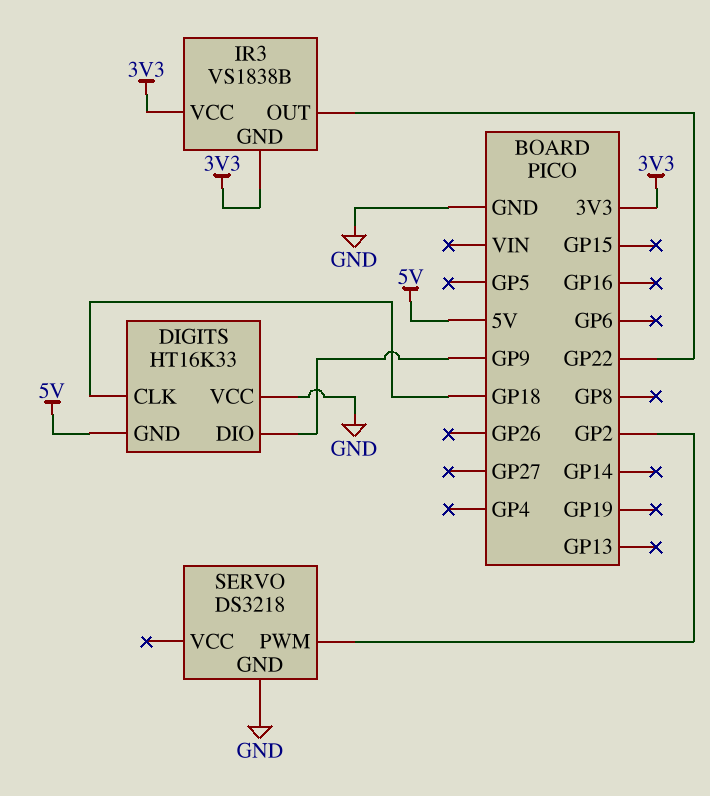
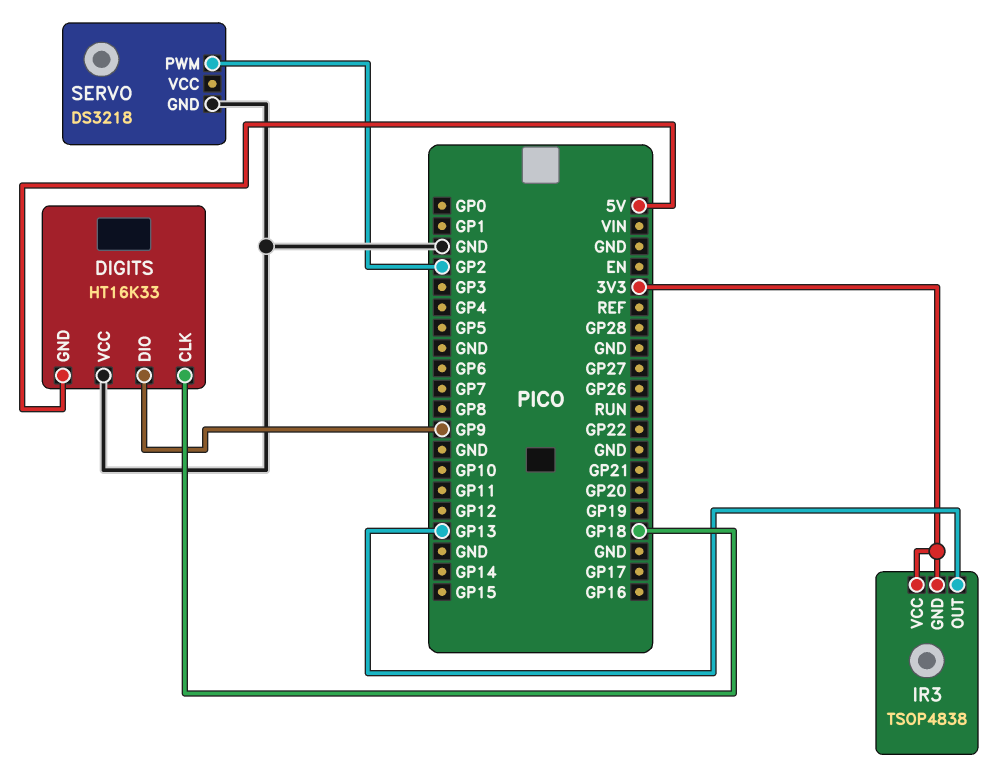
IR3: VS1838B -> TSOP4838
IR3 pin OUT: GP22 -> GP13

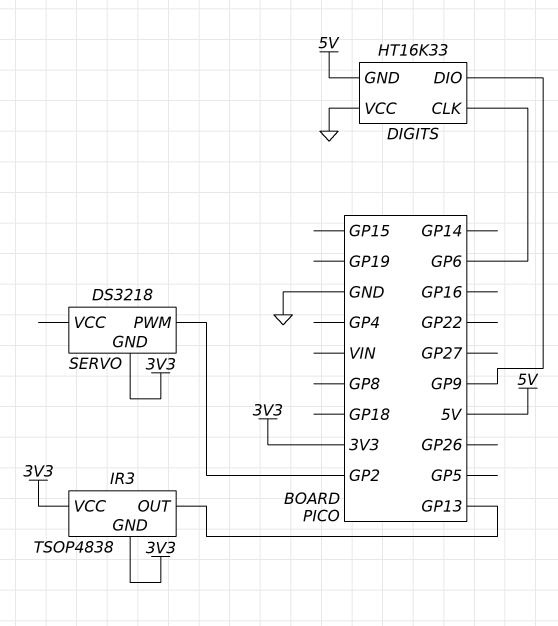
DIGITS pin CLK: GP18 -> GP6
SERVO pin GND: GND -> 3V3

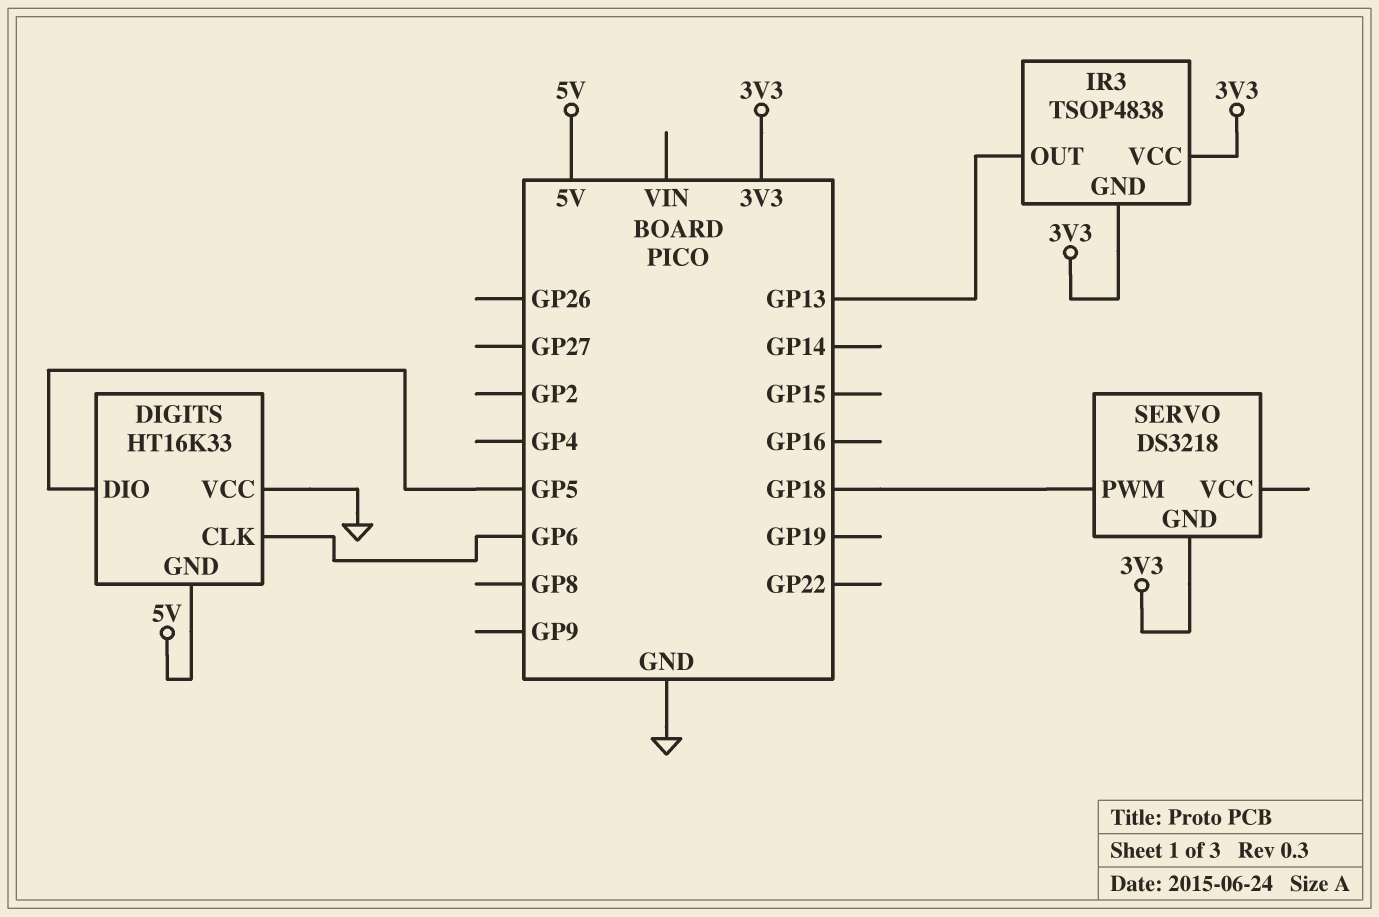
DIGITS pin DIO: GP9 -> GP5
SERVO pin PWM: GP2 -> GP18

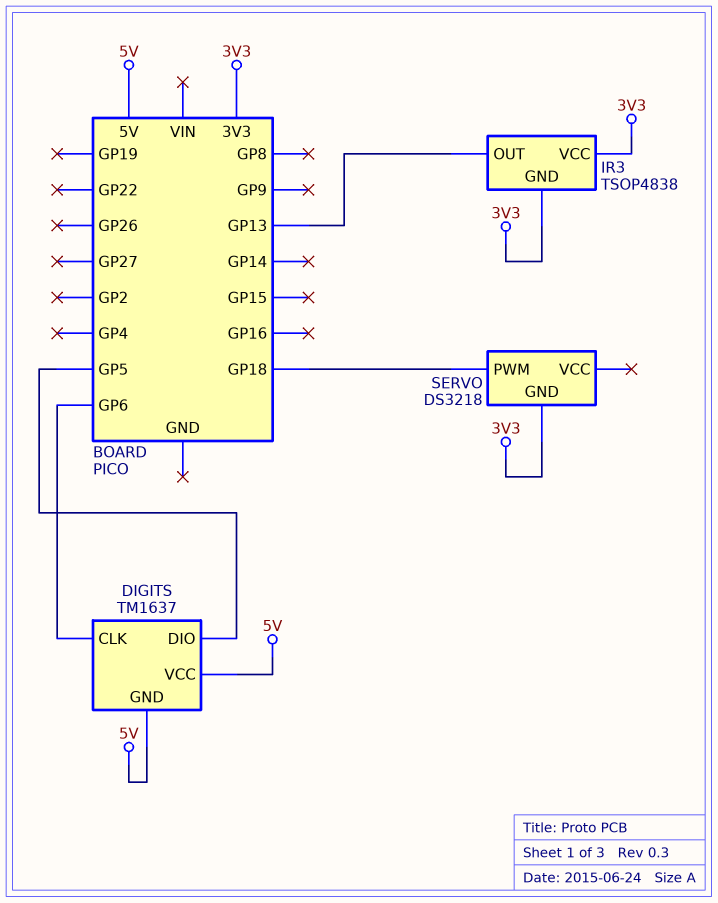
DIGITS: HT16K33 -> TM1637
DIGITS pin VCC: GND -> 5V

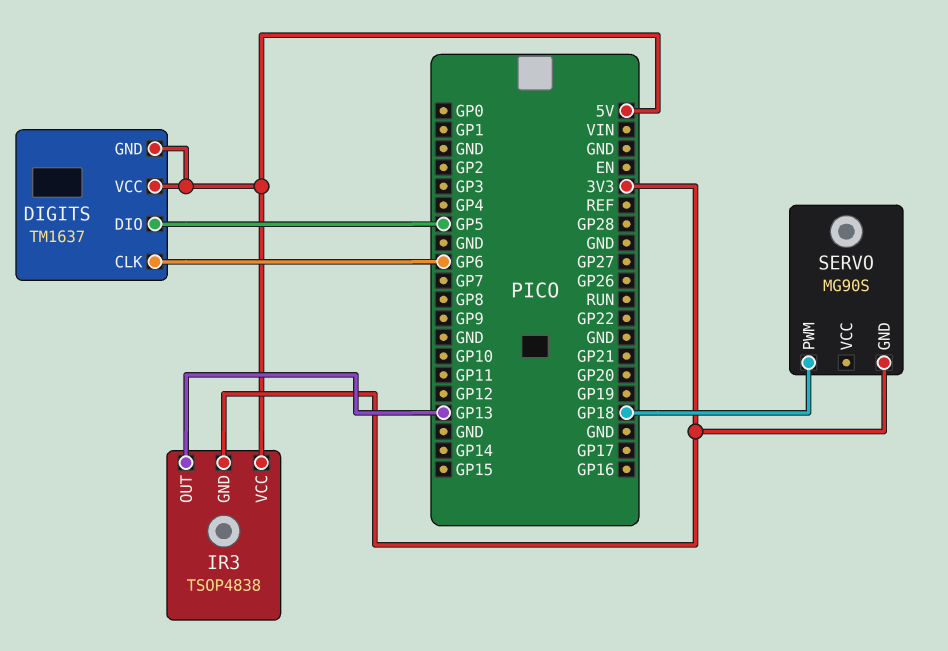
IR3 pin VCC: 3V3 -> 5V
SERVO: DS3218 -> MG90S

